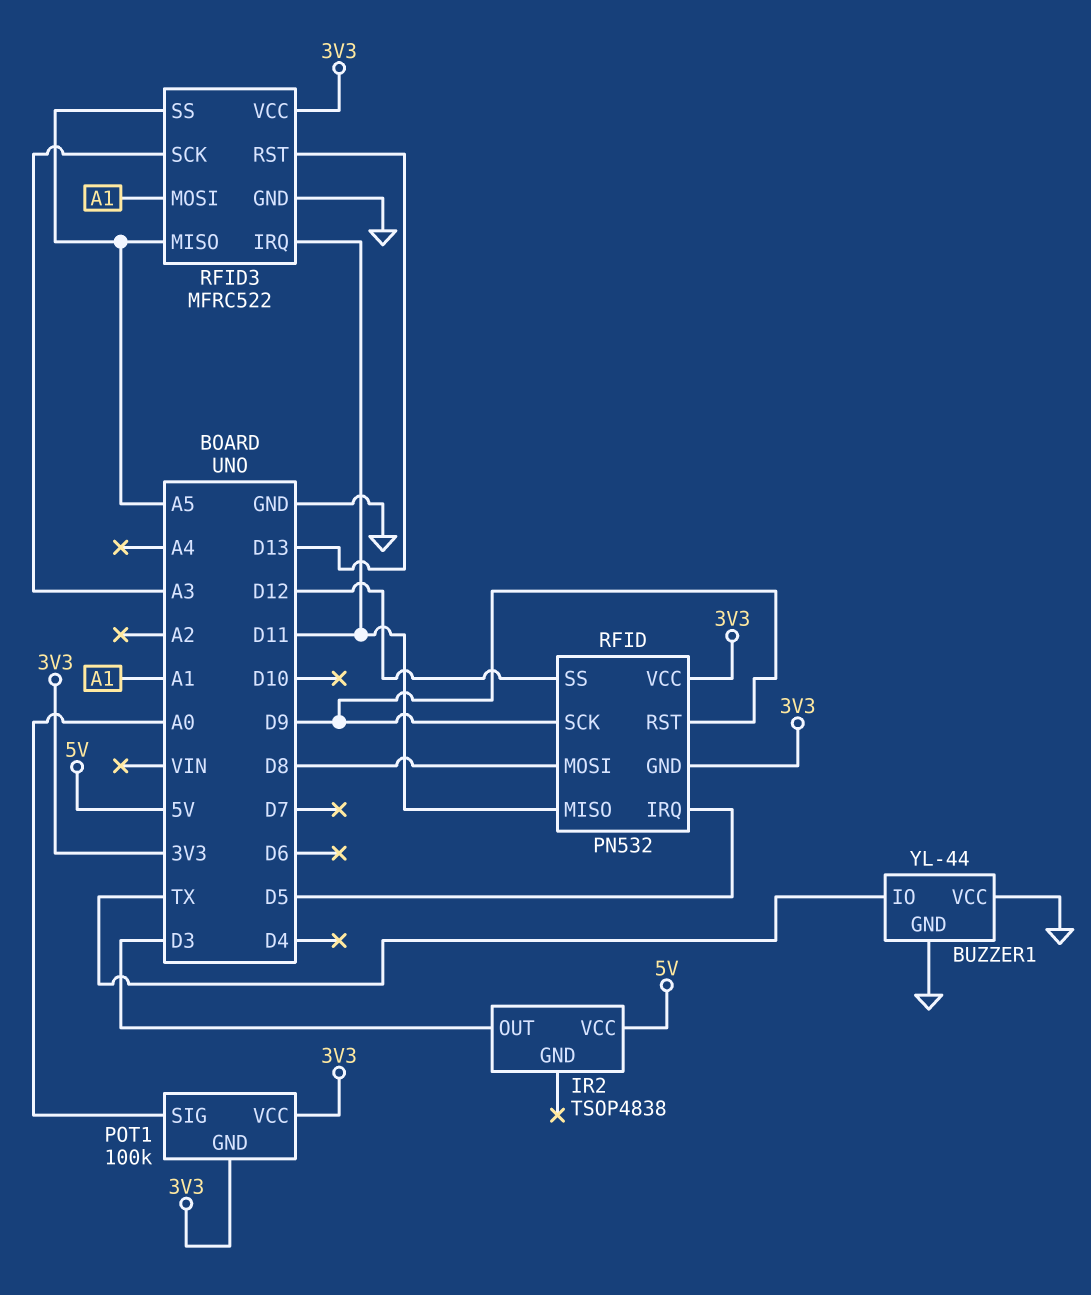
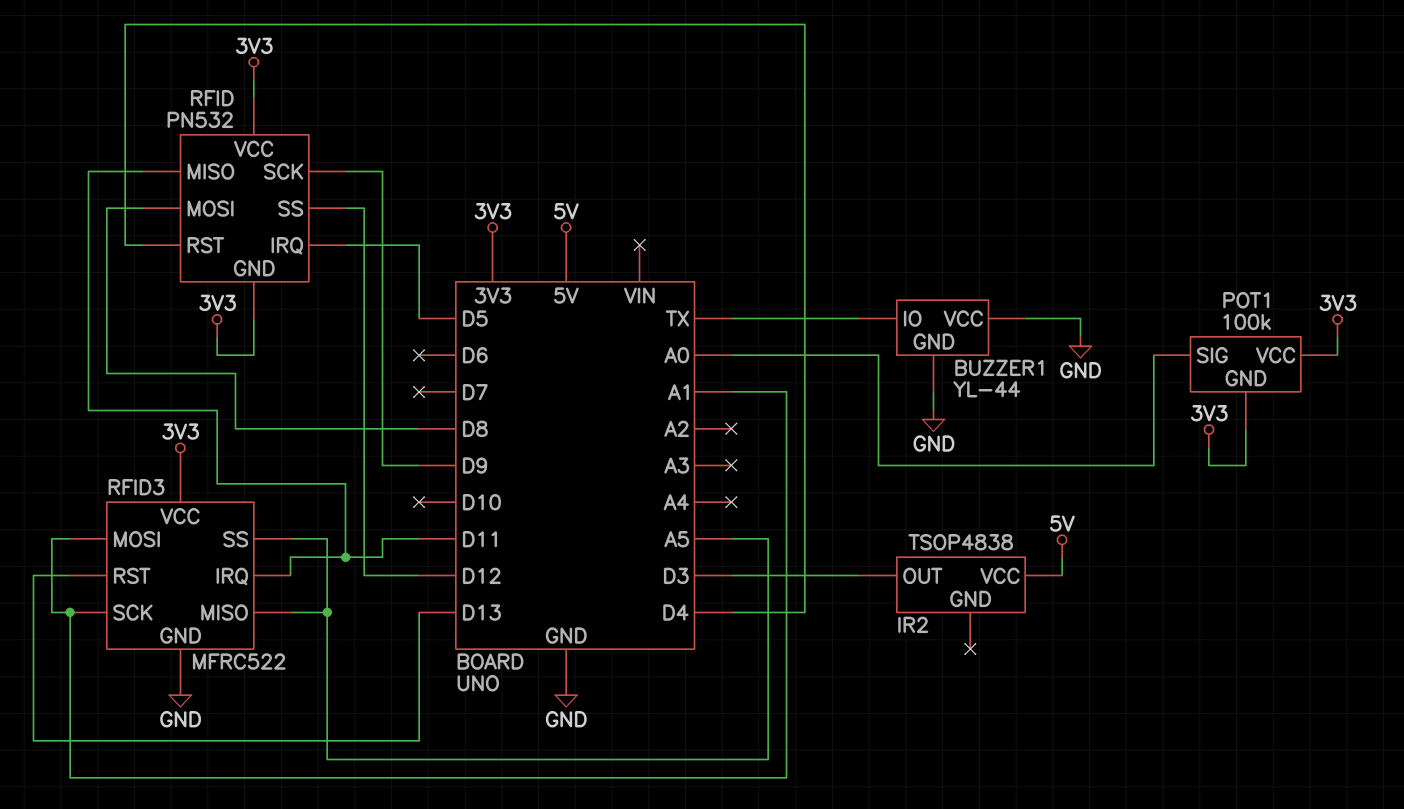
RFID pin RST: D9 -> D4
RFID3 pin SCK: A3 -> A1

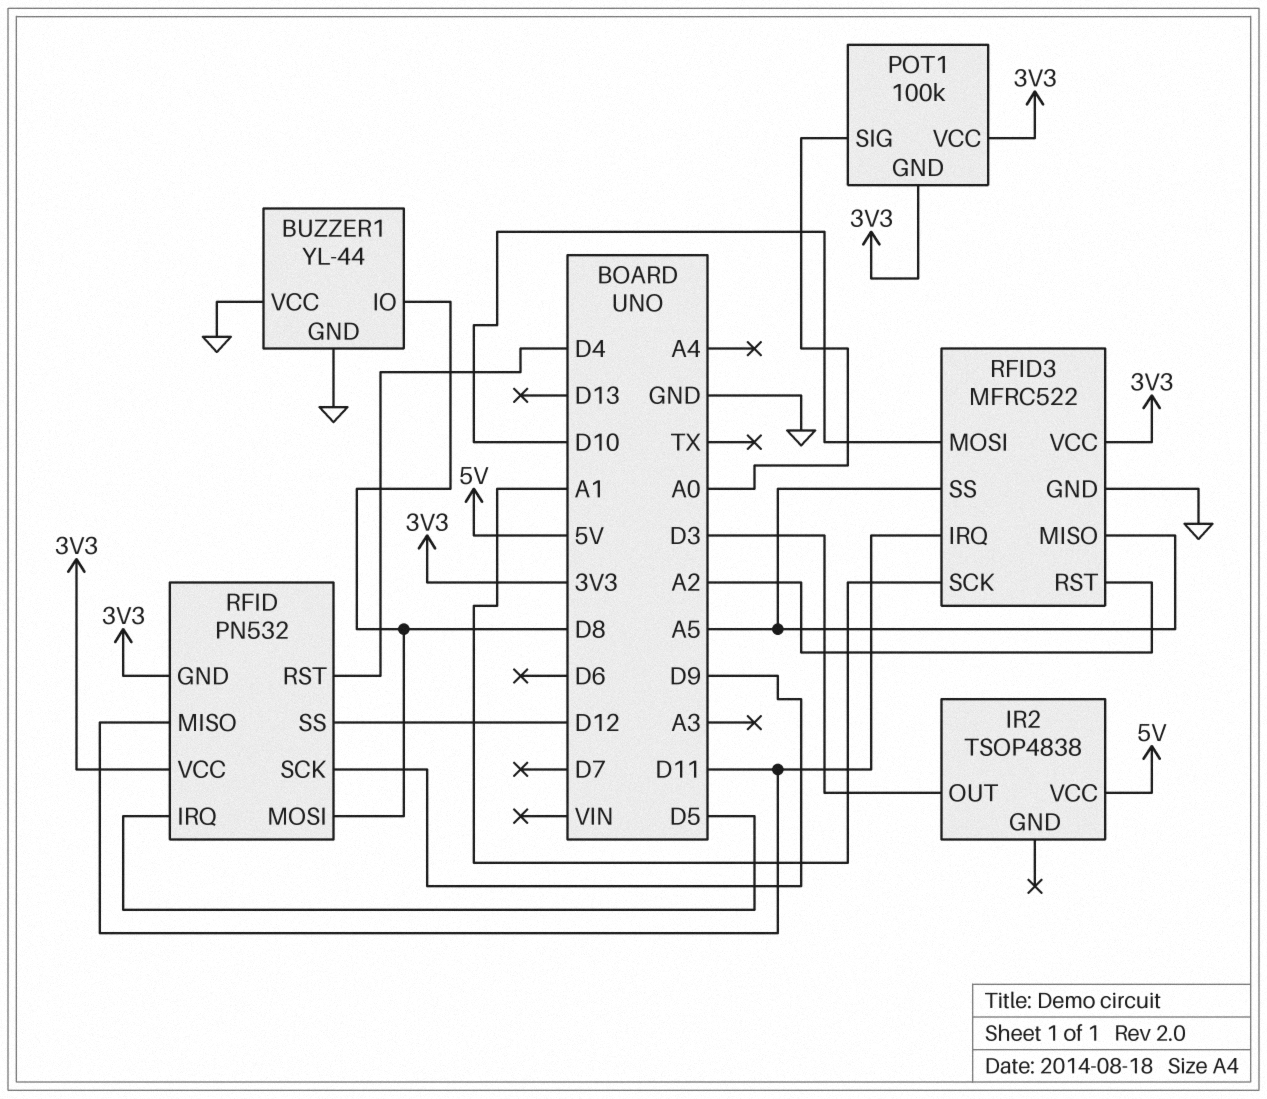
BUZZER1 pin IO: TX -> D8
RFID3 pin MOSI: A1 -> D10
RFID3 pin RST: D13 -> A2

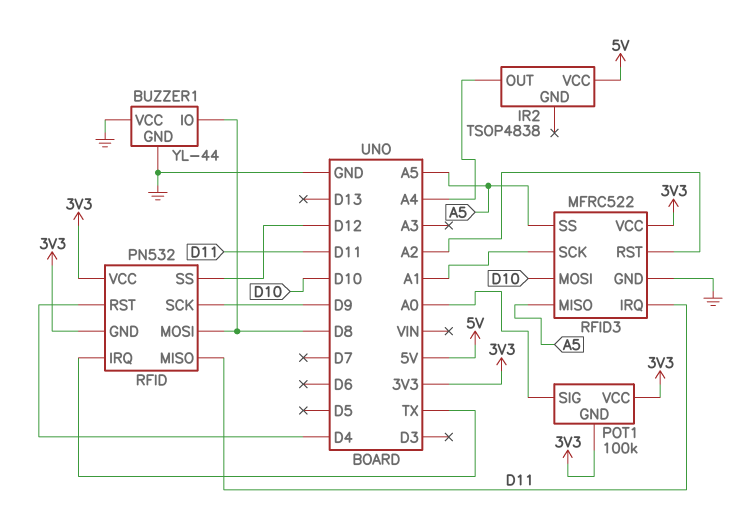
IR2 pin OUT: D3 -> A4
RFID pin IRQ: D5 -> TX

